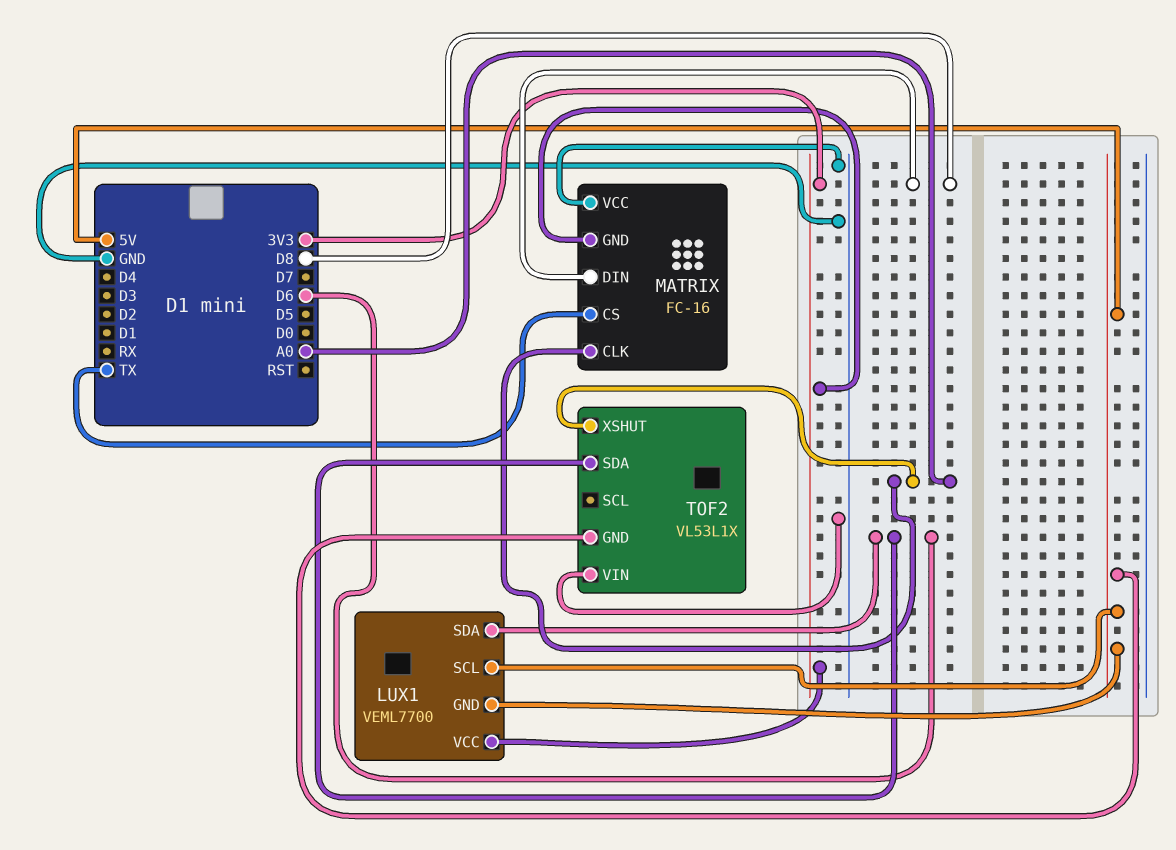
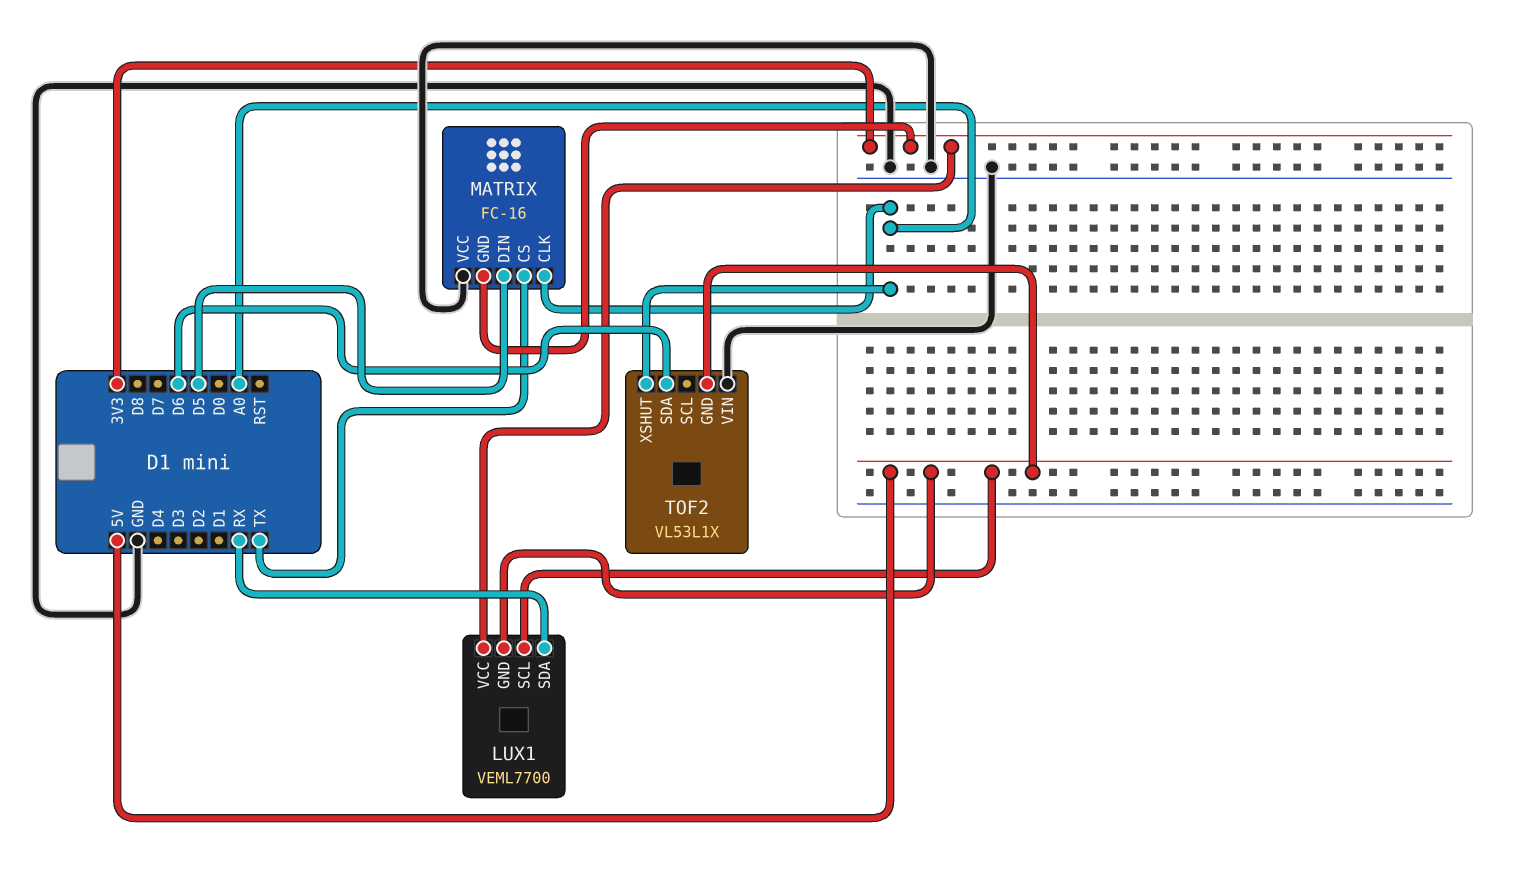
LUX1 pin SDA: D6 -> RX
MATRIX pin DIN: D8 -> D5

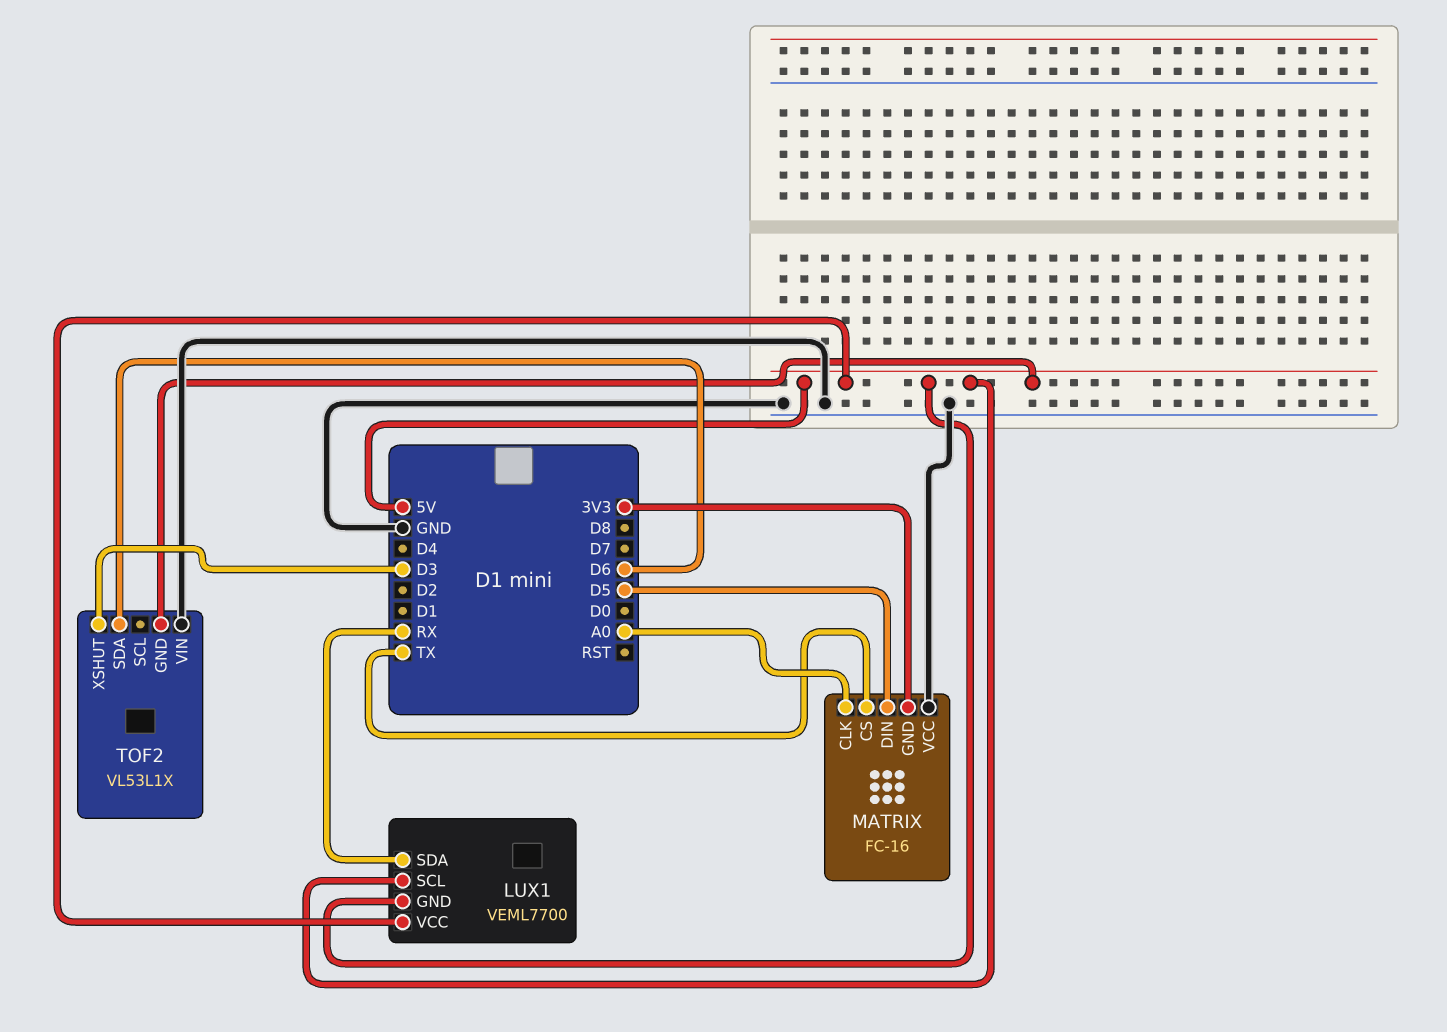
LUX1 pin VCC: 3V3 -> 5V
TOF2 pin XSHUT: A0 -> D3

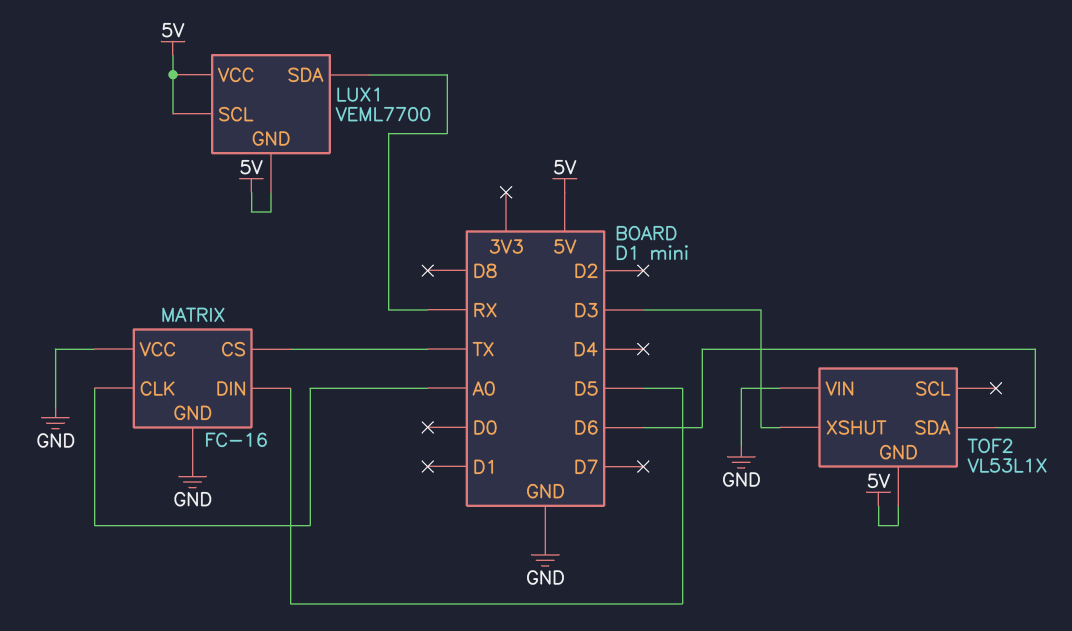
MATRIX pin GND: 3V3 -> GND

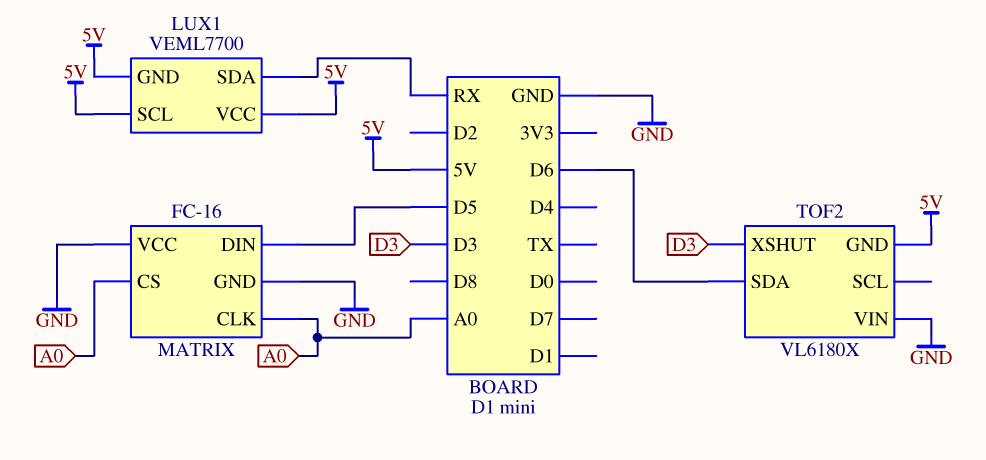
MATRIX pin CS: TX -> A0
TOF2: VL53L1X -> VL6180X

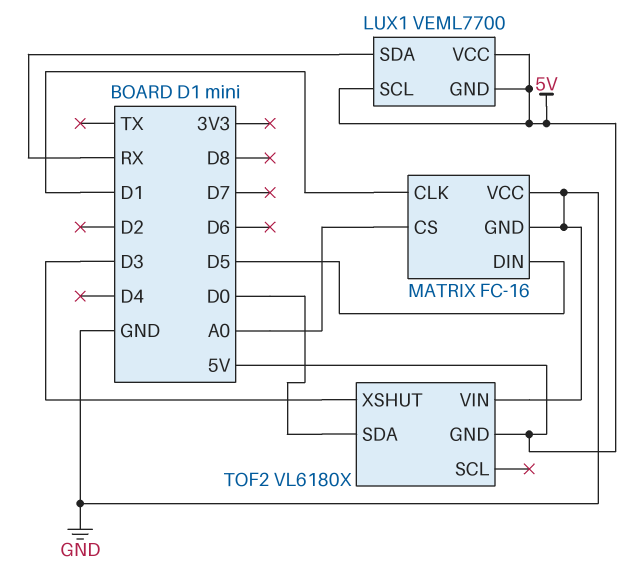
MATRIX pin CLK: A0 -> D1
TOF2 pin SDA: D6 -> D0

